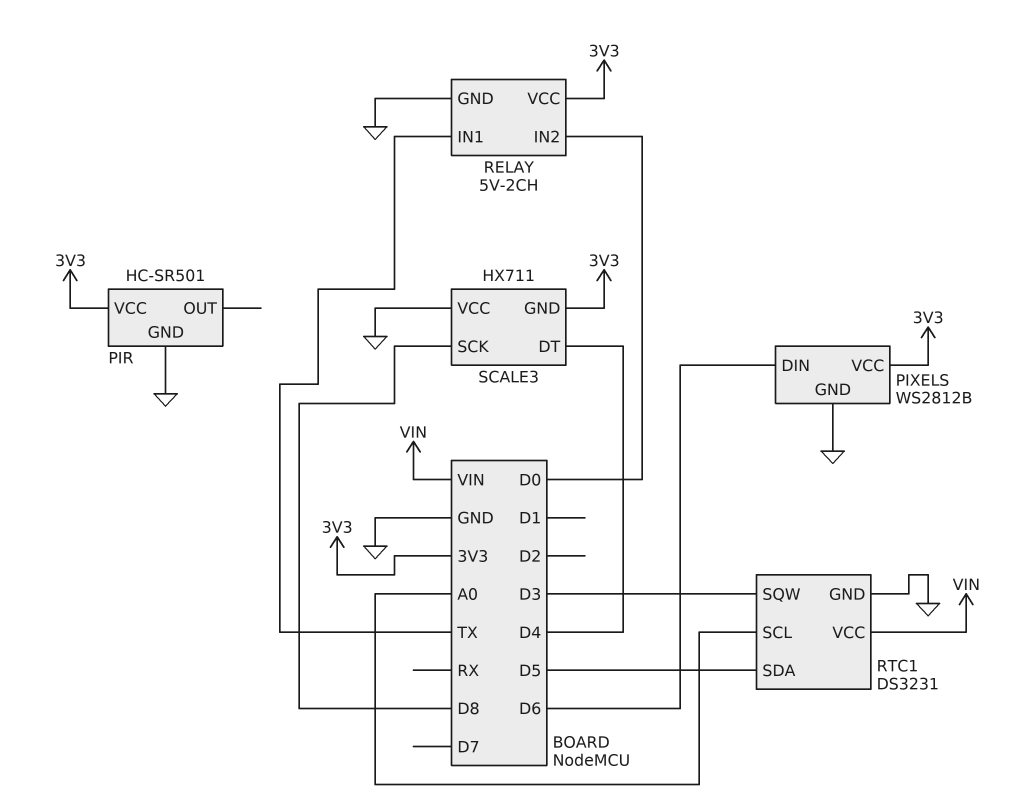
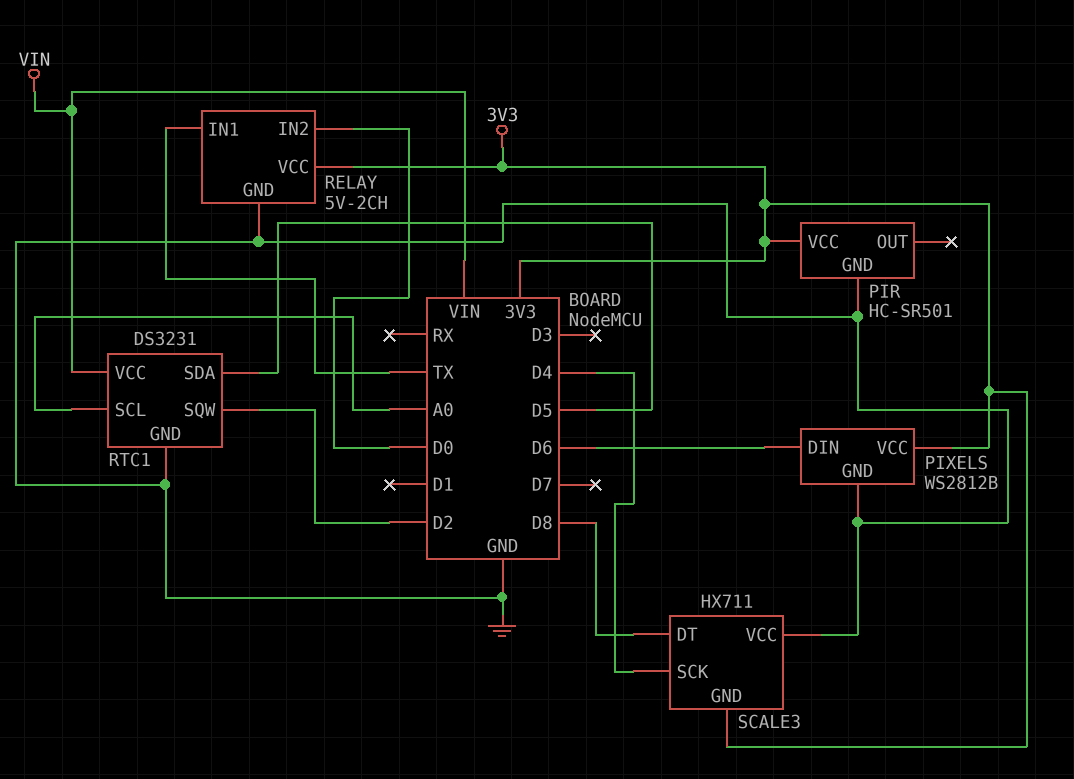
RTC1 pin SQW: D3 -> D2
SCALE3 pin DT: D4 -> D8
SCALE3 pin SCK: D8 -> D4

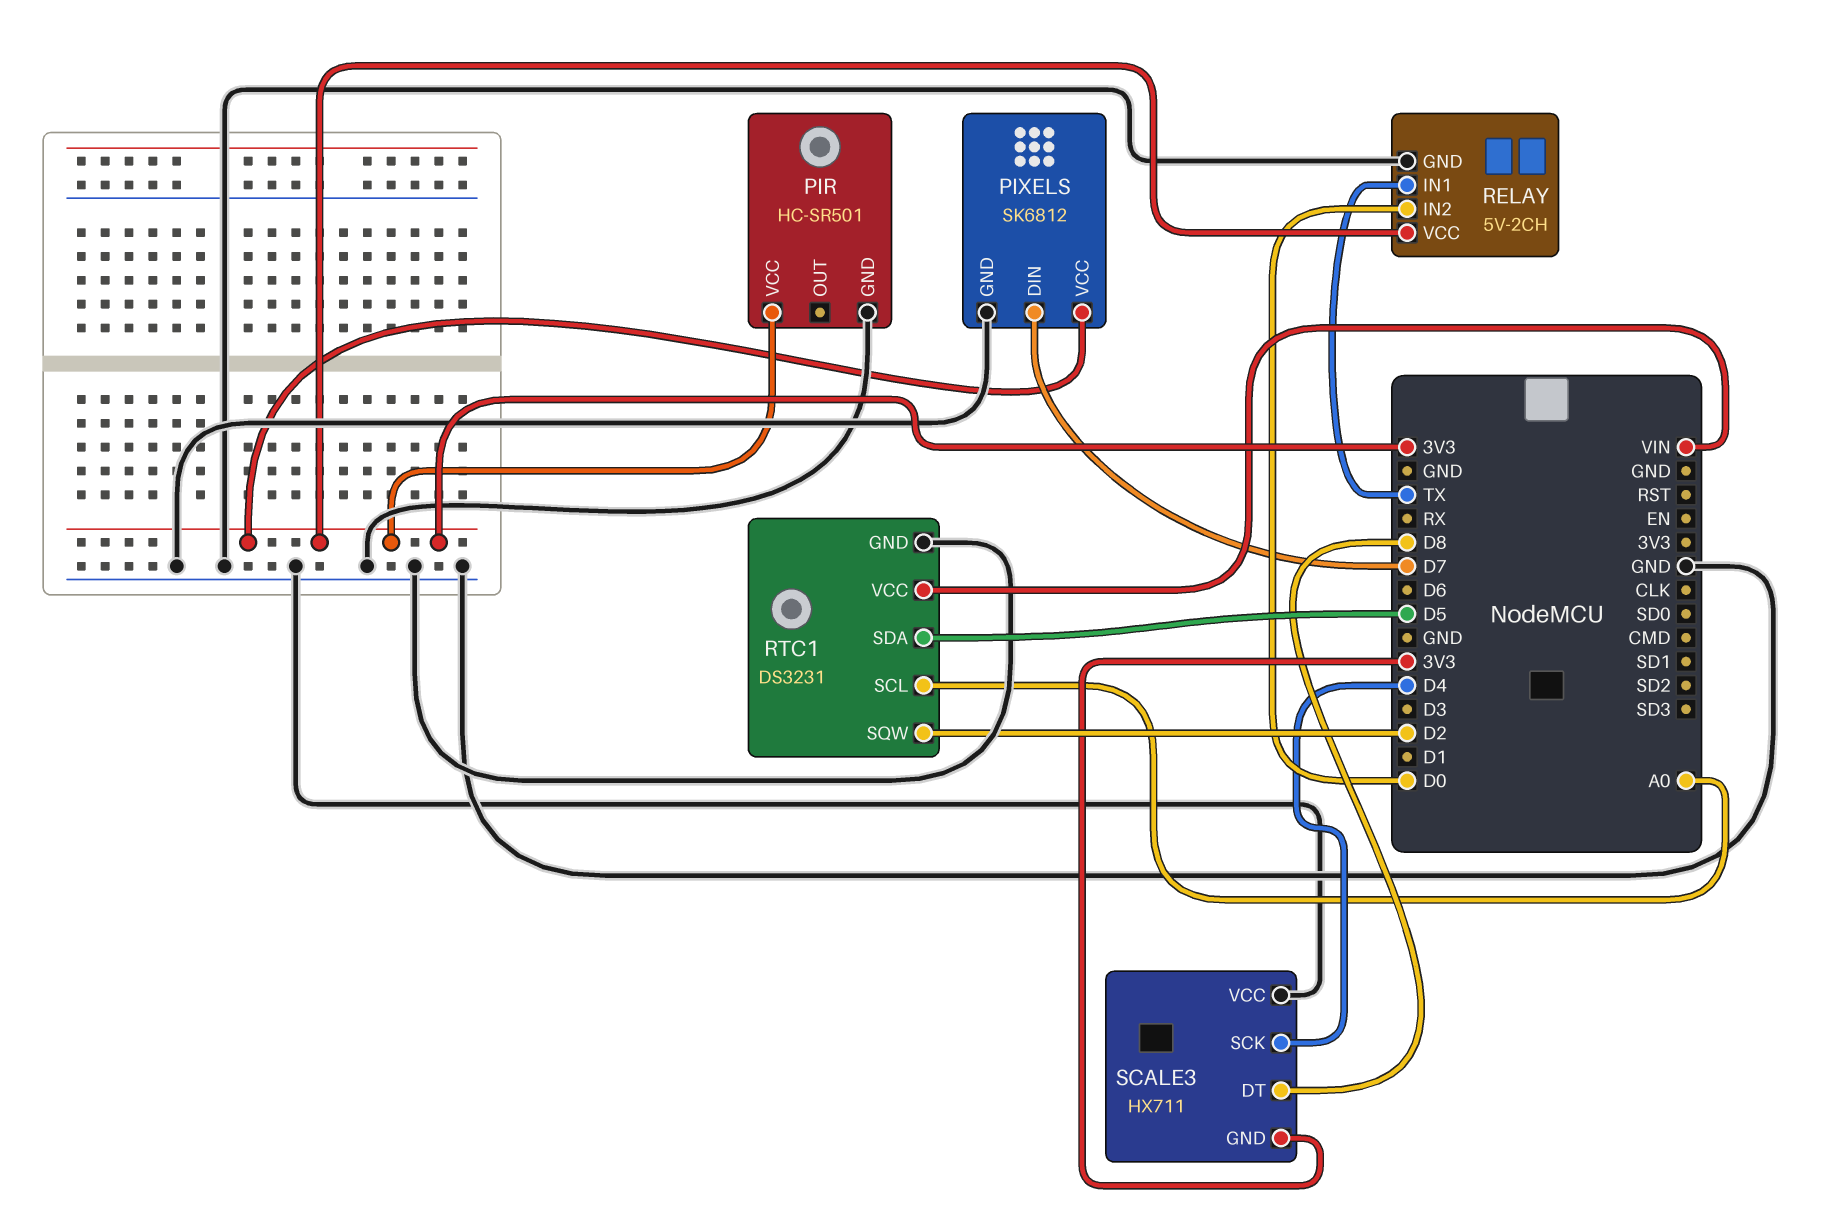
PIXELS: WS2812B -> SK6812
PIXELS pin DIN: D6 -> D7

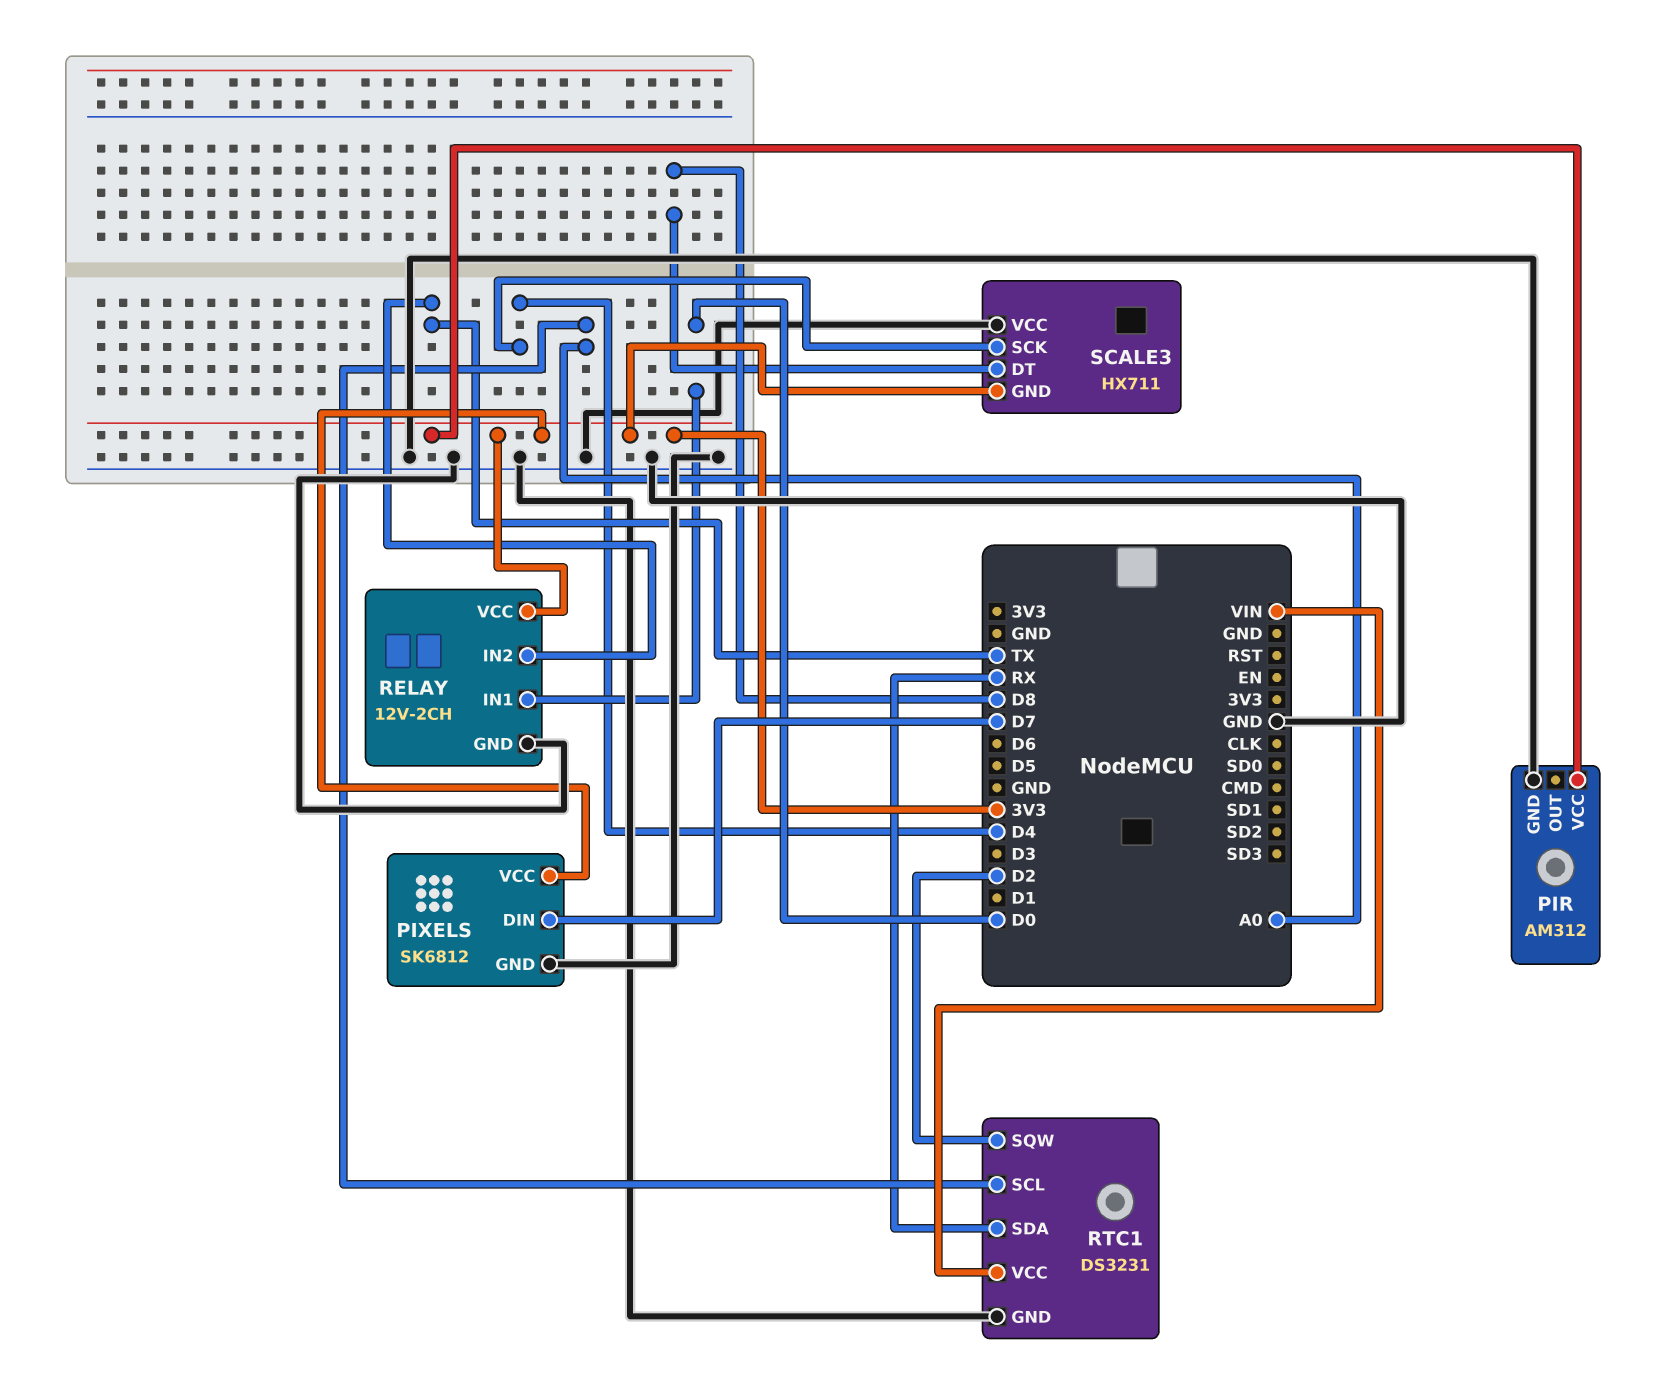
PIR: HC-SR501 -> AM312
RELAY: 5V-2CH -> 12V-2CH
RELAY pin IN1: TX -> D0
RELAY pin IN2: D0 -> TX
RTC1 pin SDA: D5 -> RX

